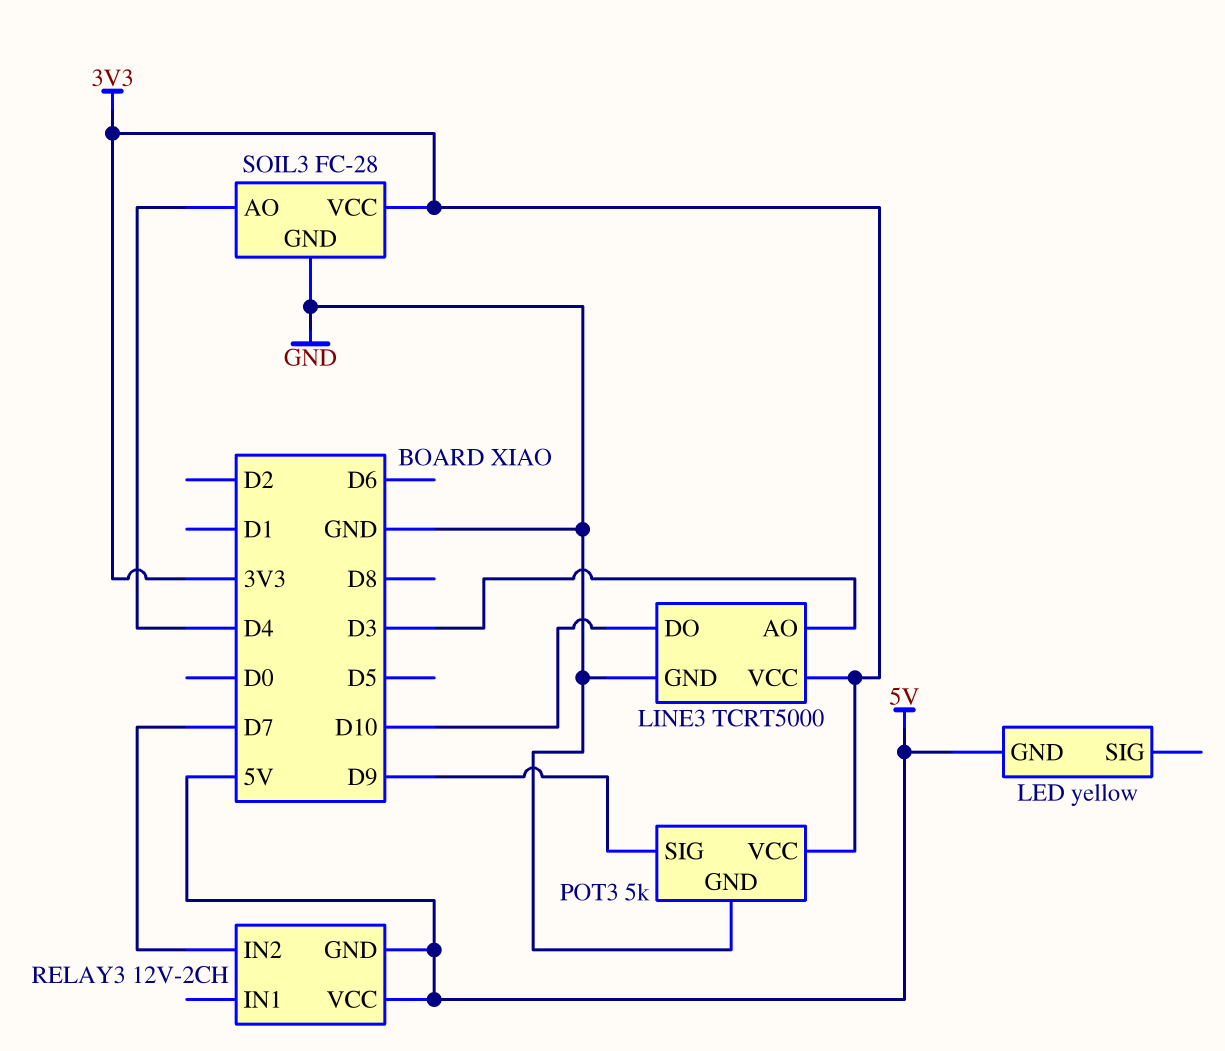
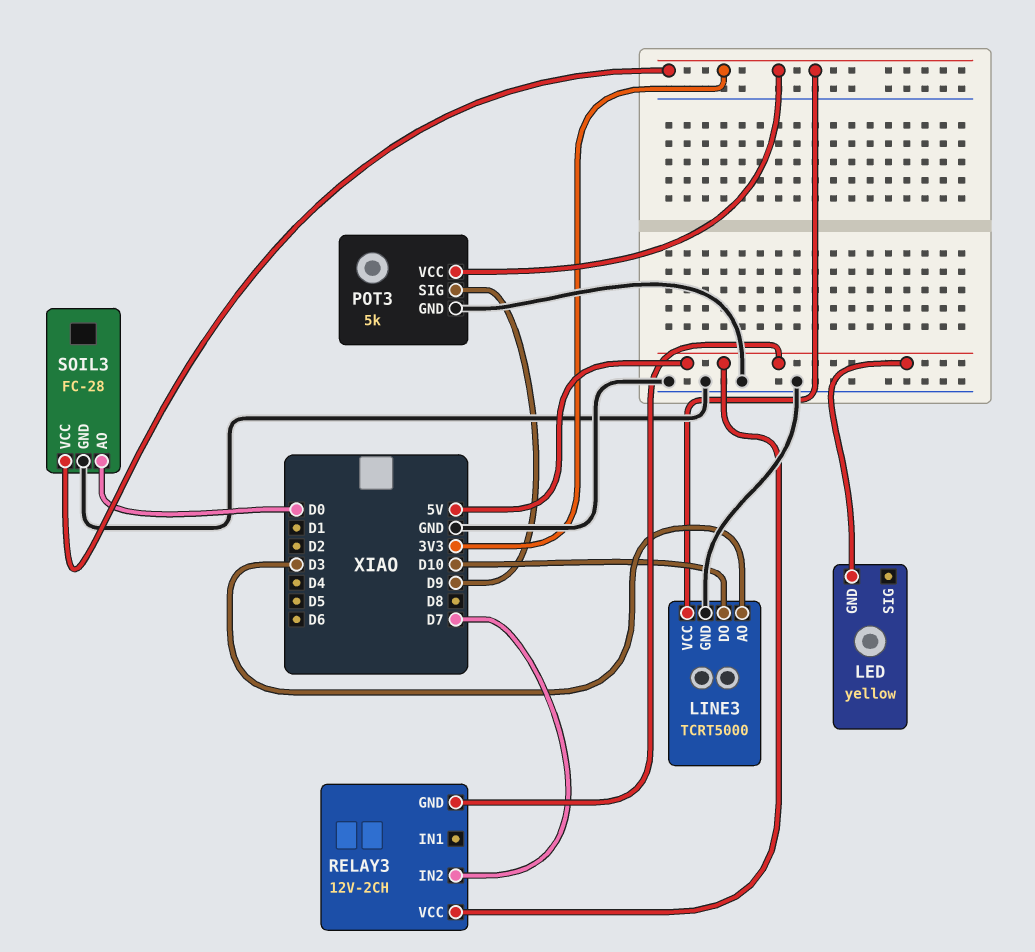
SOIL3 pin AO: D4 -> D0

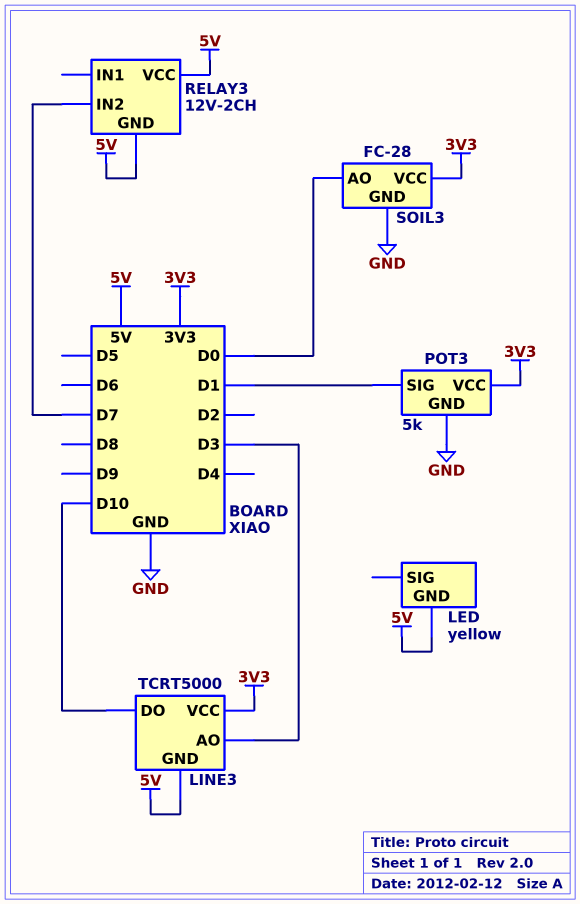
LINE3 pin GND: GND -> 5V
POT3 pin SIG: D9 -> D1

